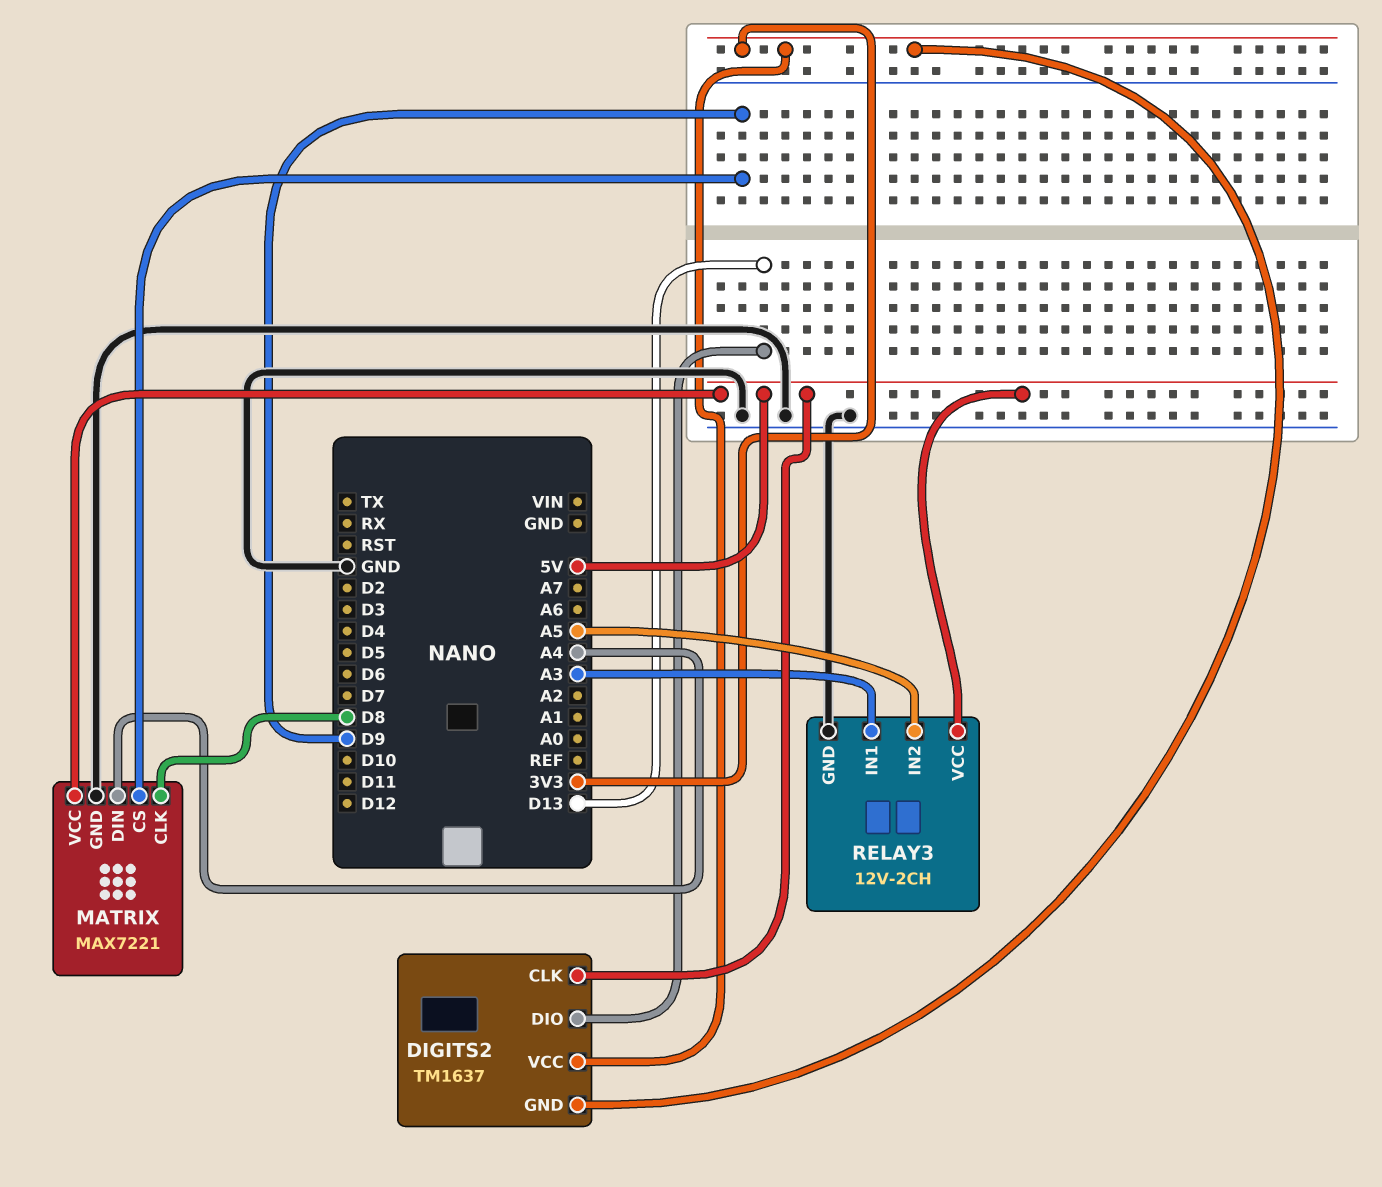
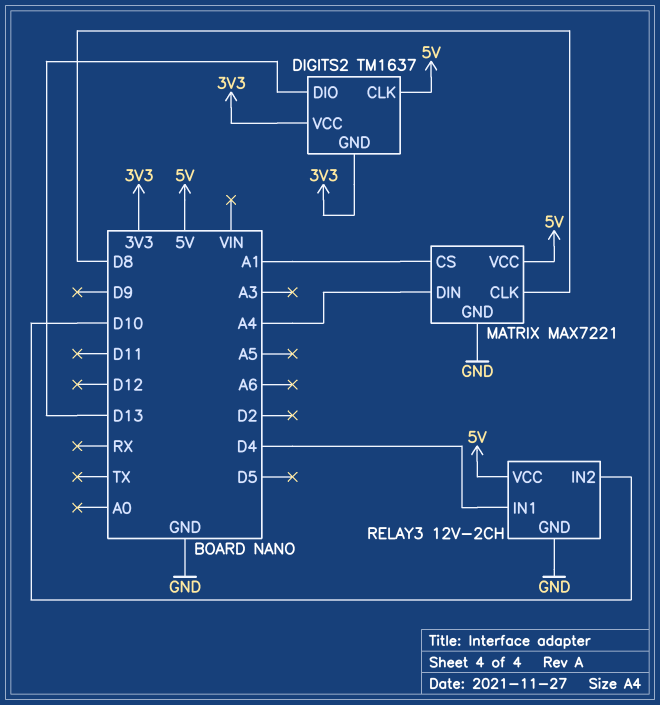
MATRIX pin CS: D9 -> A1
RELAY3 pin IN1: A3 -> D4
RELAY3 pin IN2: A5 -> D10

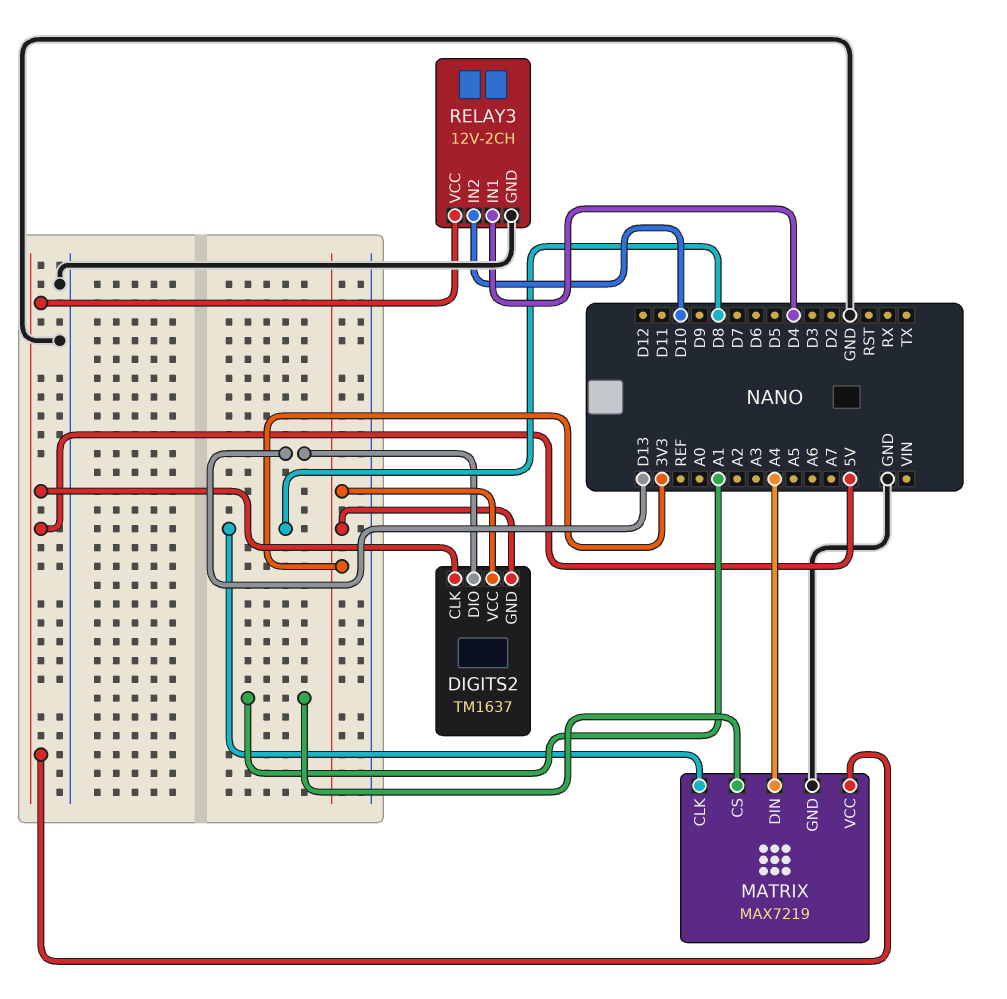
MATRIX: MAX7221 -> MAX7219

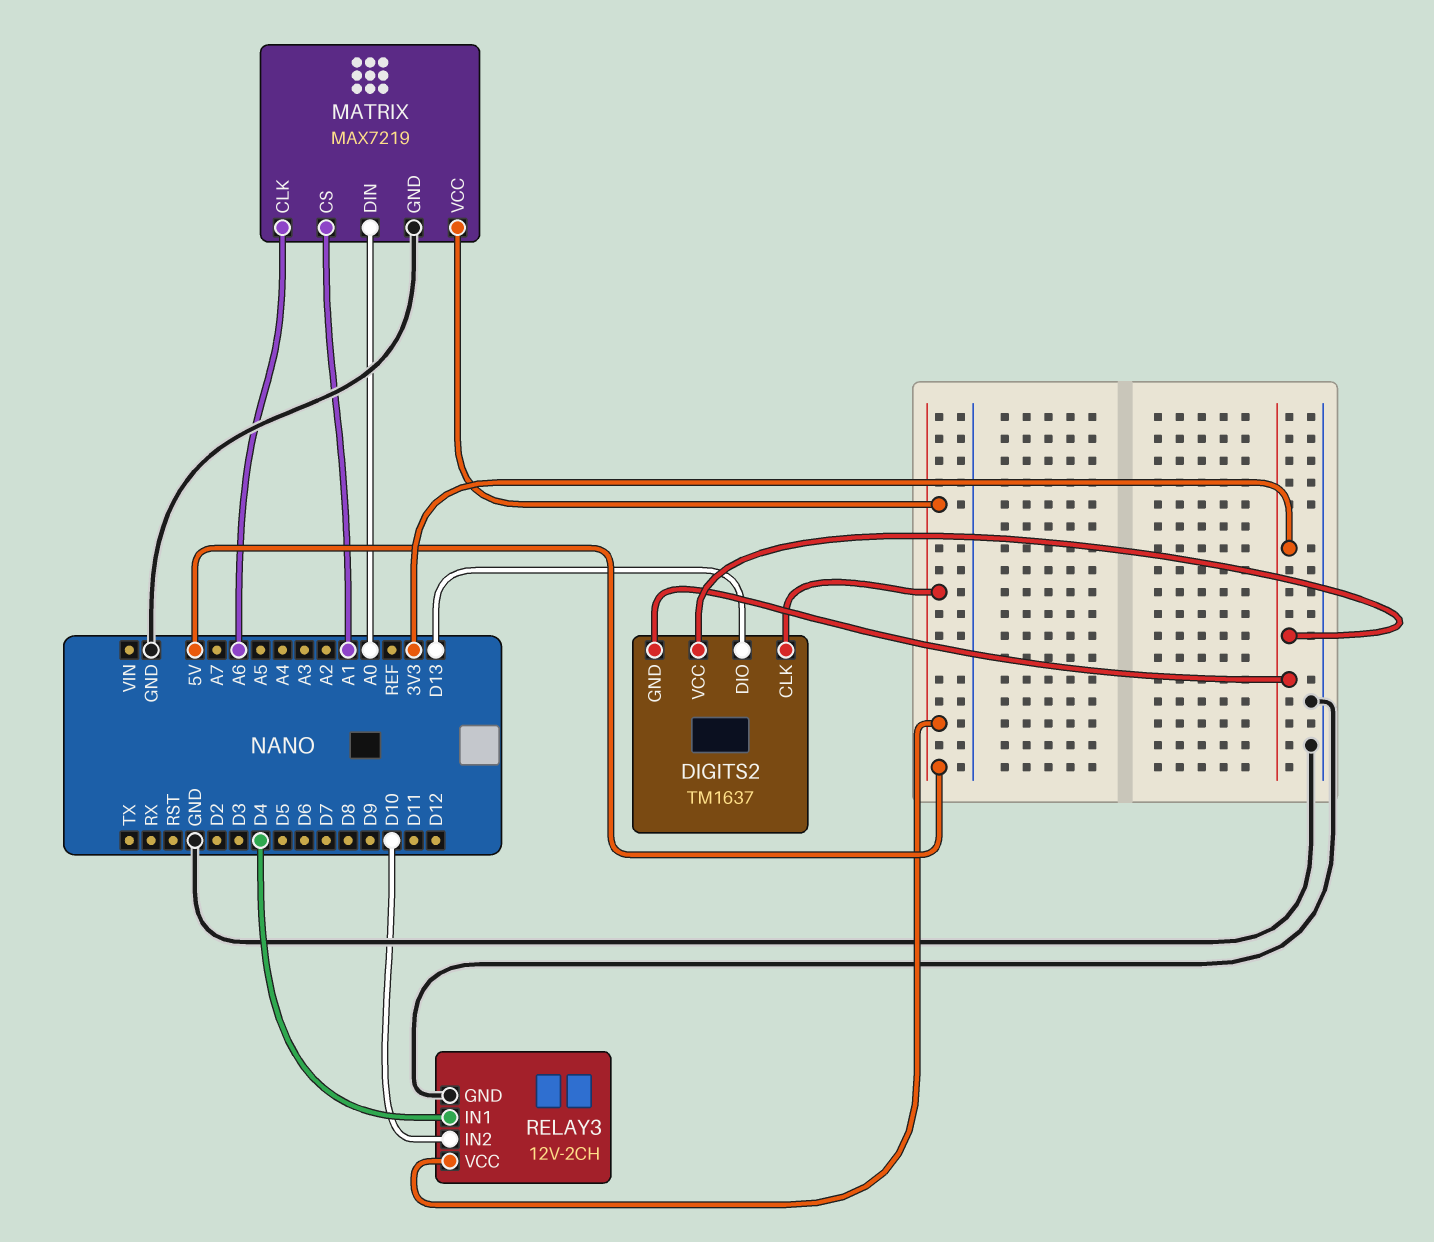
MATRIX pin CLK: D8 -> A6
MATRIX pin DIN: A4 -> A0

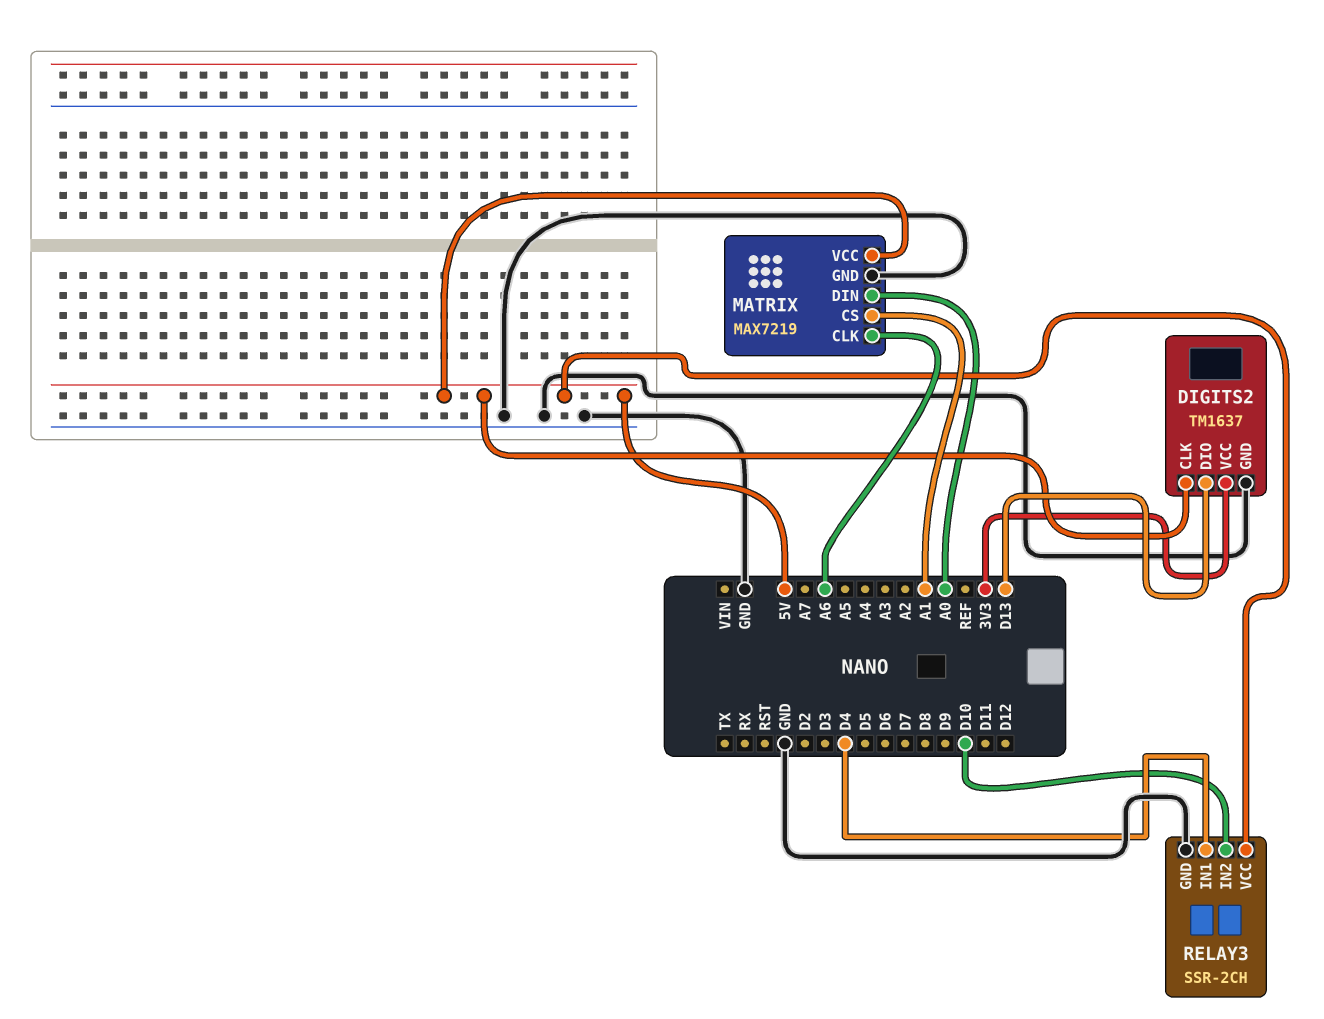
DIGITS2 pin GND: 3V3 -> GND
RELAY3: 12V-2CH -> SSR-2CH

